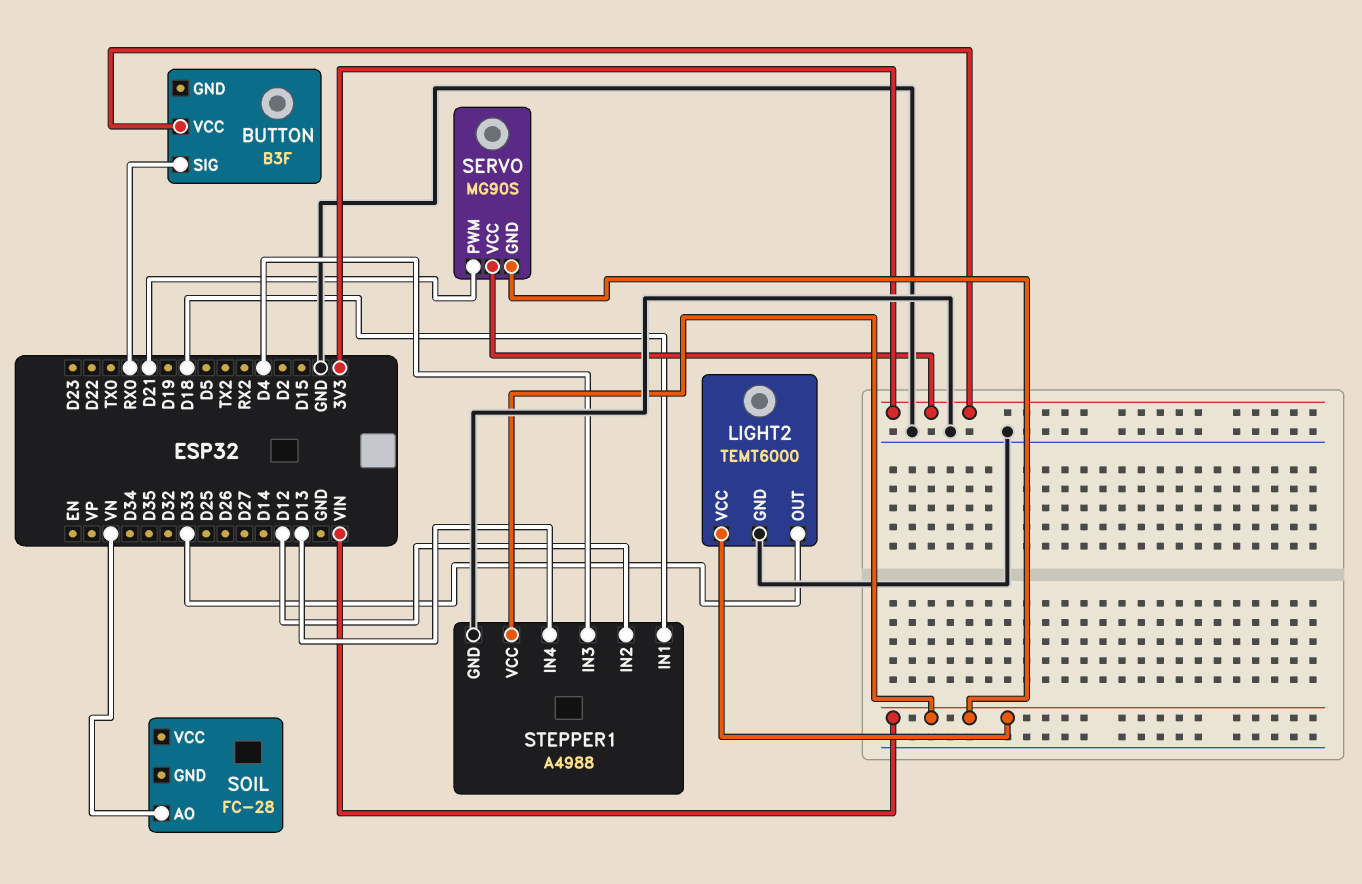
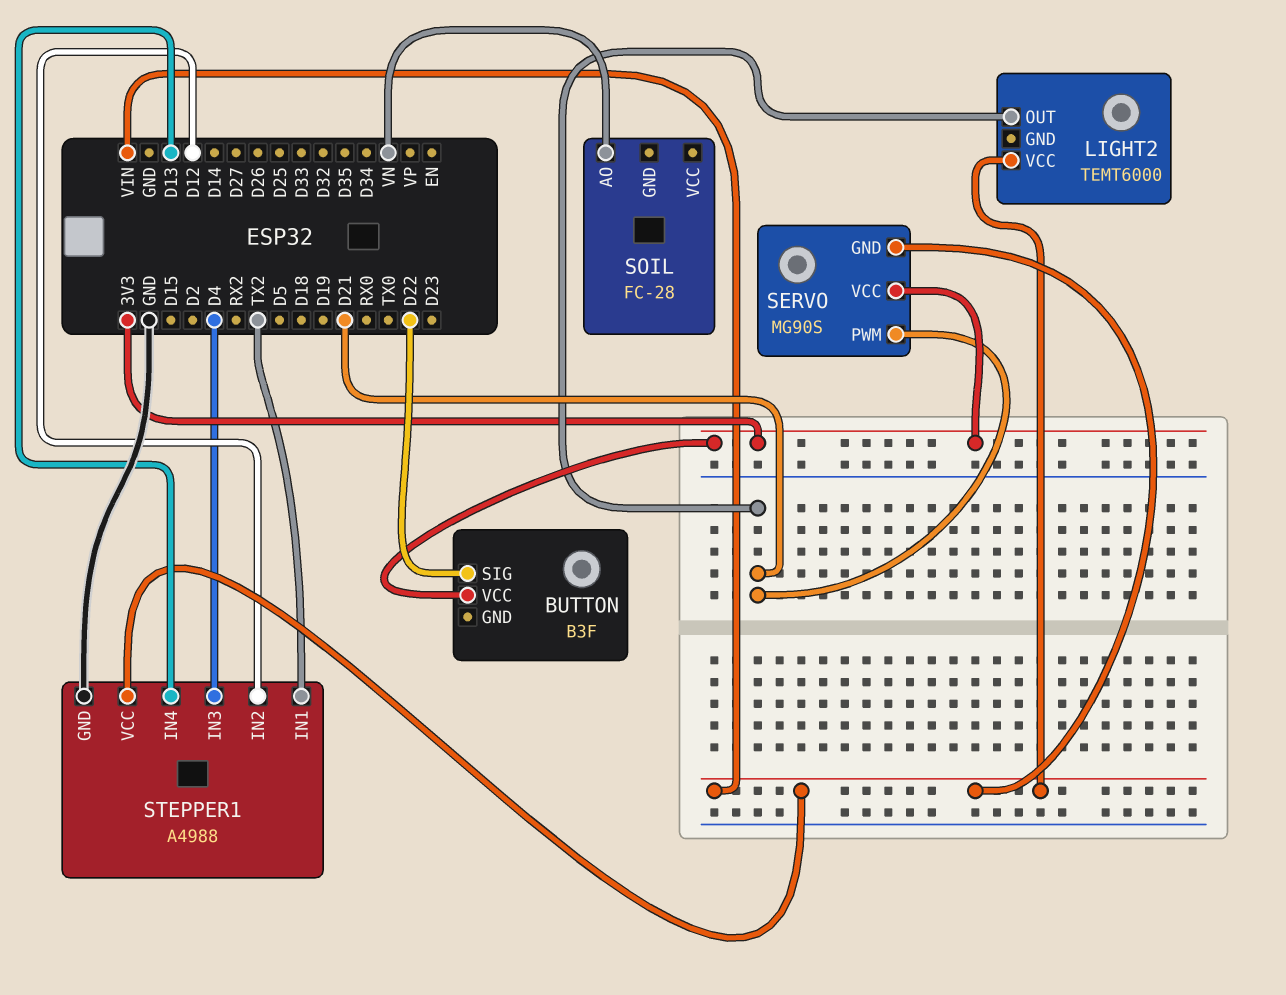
BUTTON pin SIG: RX0 -> D22
LIGHT2 pin GND: GND -> none
LIGHT2 pin OUT: D33 -> D21
STEPPER1 pin IN1: D18 -> TX2

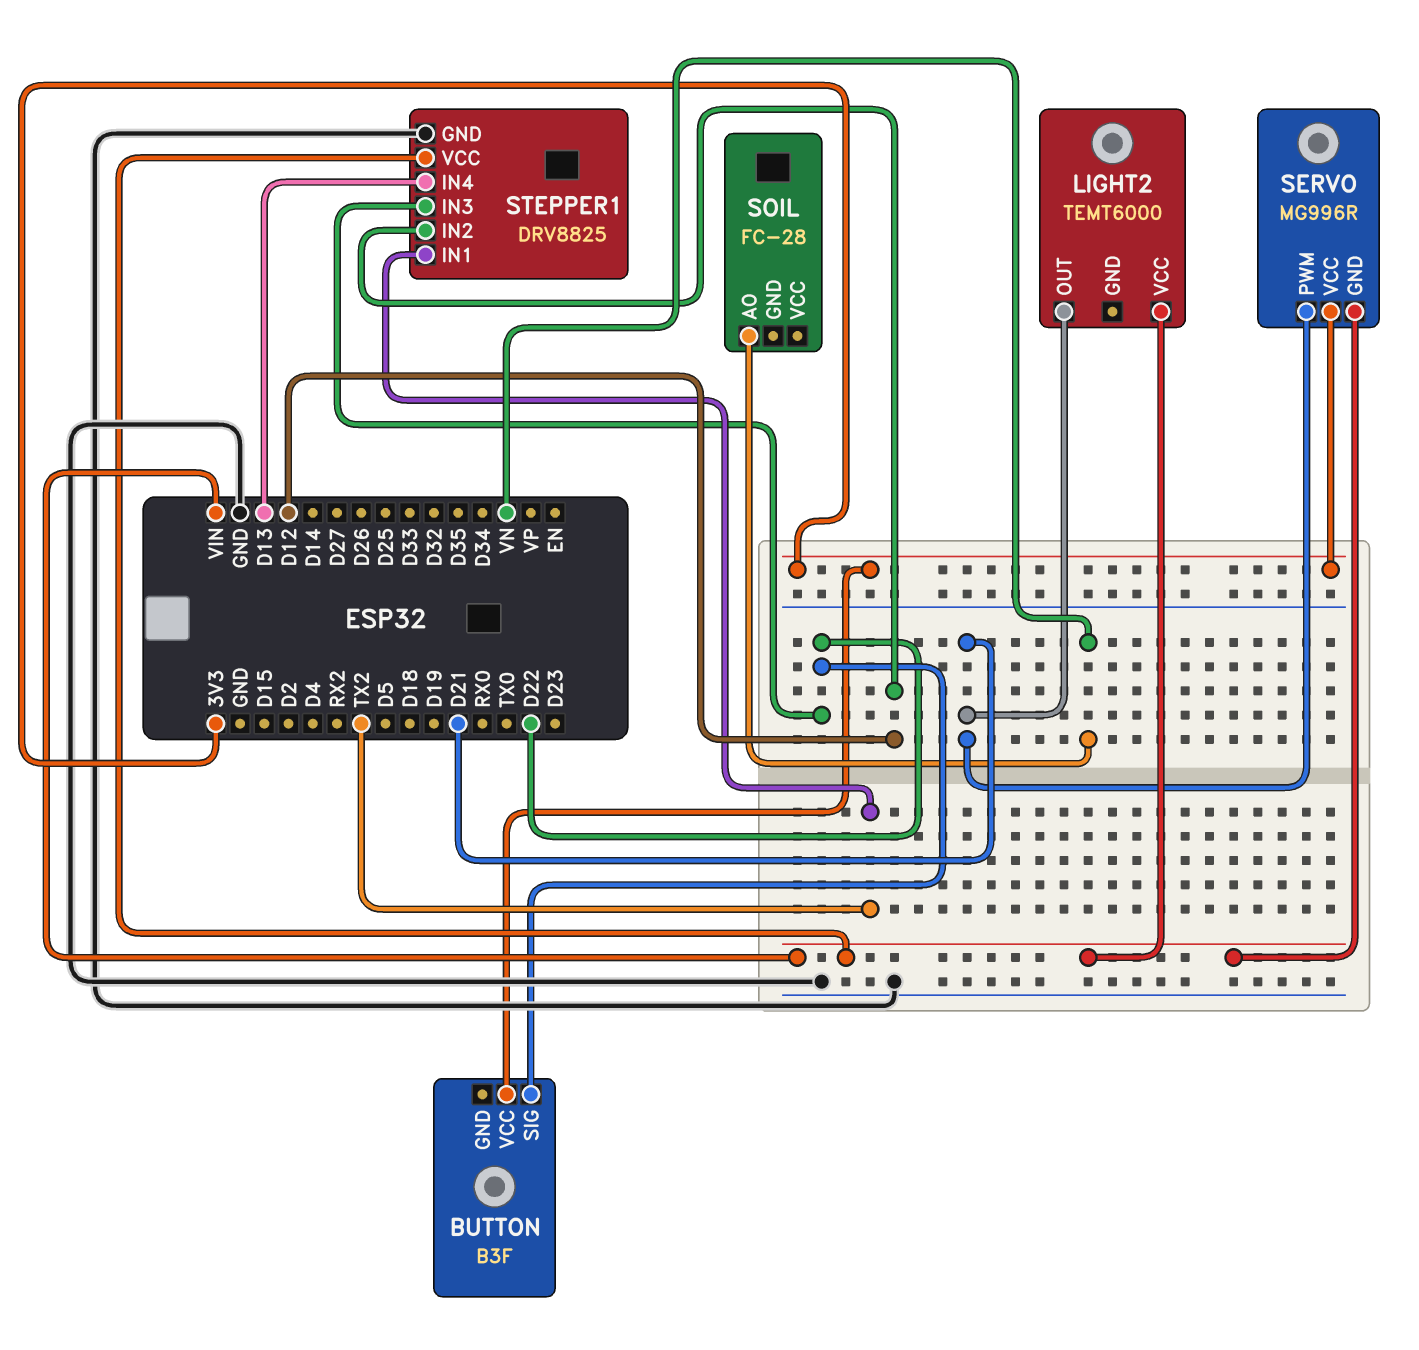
SERVO: MG90S -> MG996R
STEPPER1: A4988 -> DRV8825
STEPPER1 pin IN3: D4 -> D22

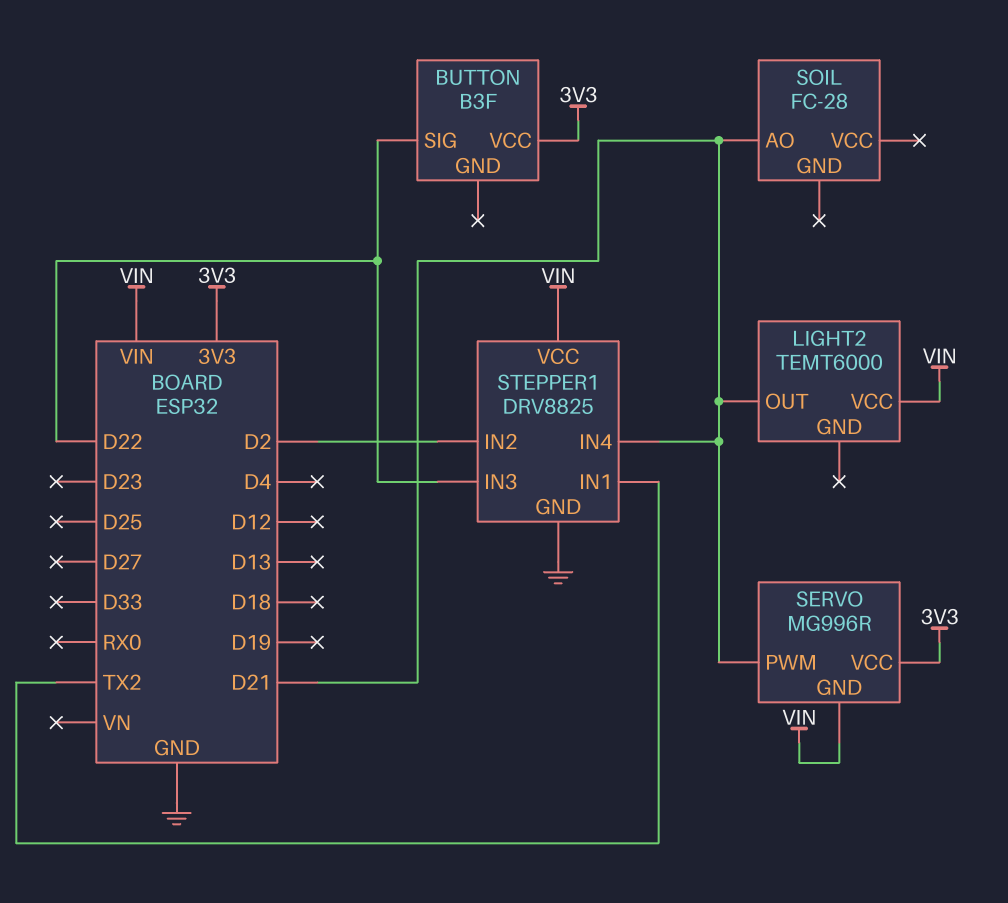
SOIL pin AO: VN -> D21
STEPPER1 pin IN2: D12 -> D2
STEPPER1 pin IN4: D13 -> D21

